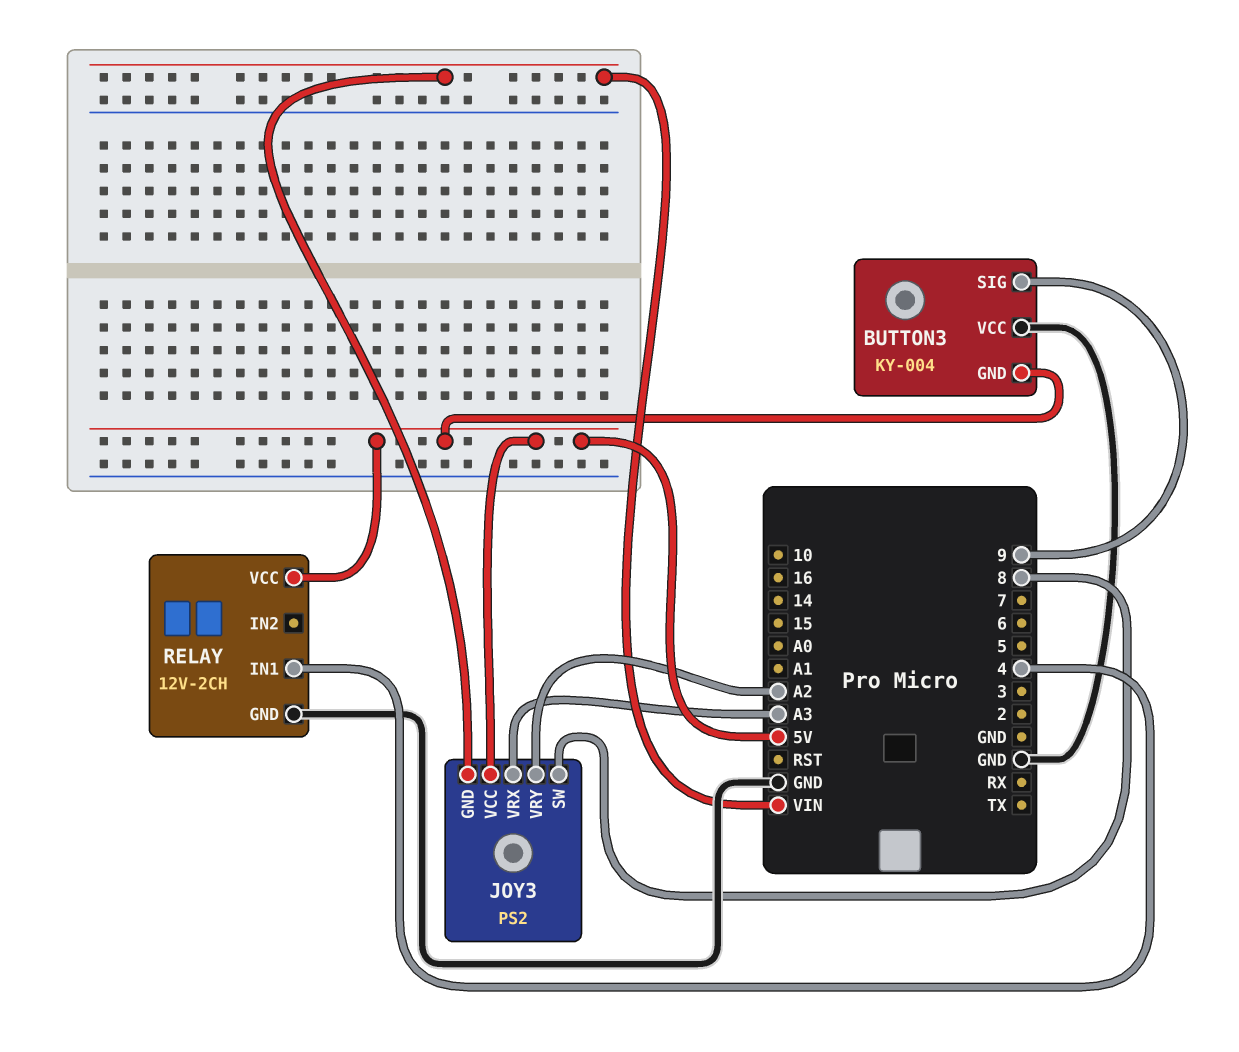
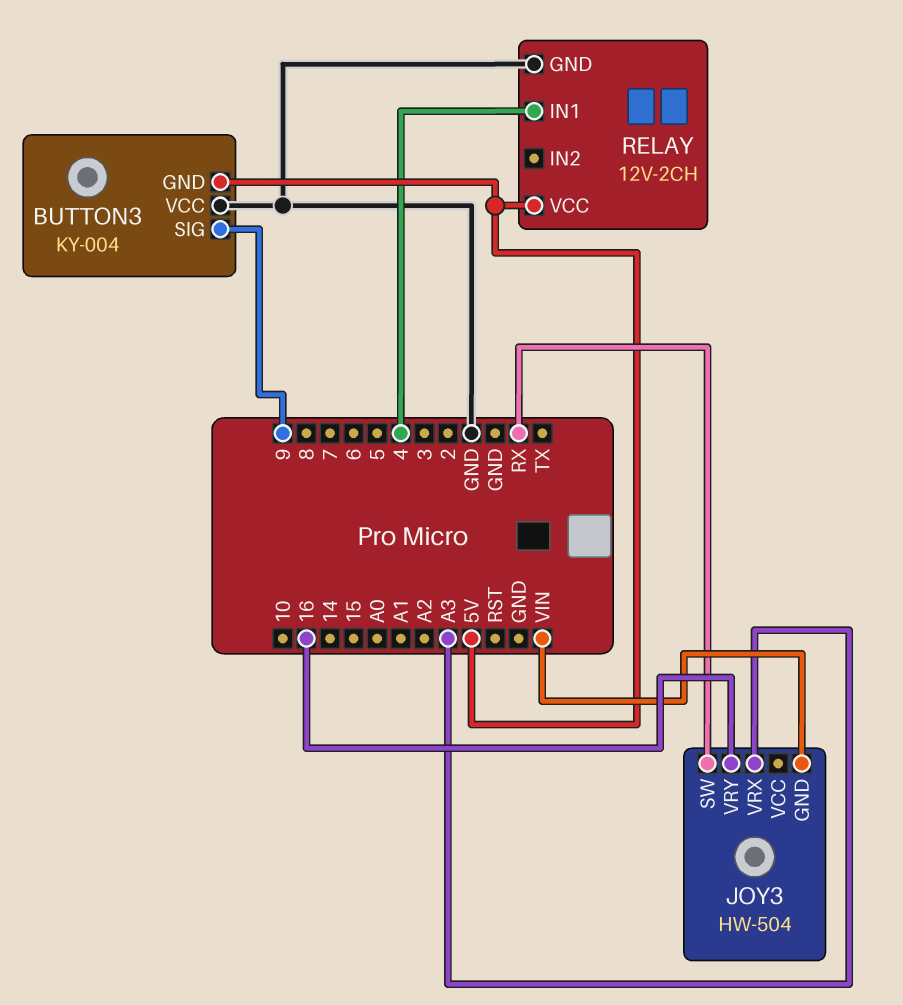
JOY3: PS2 -> HW-504
JOY3 pin SW: 8 -> RX
JOY3 pin VCC: 5V -> none
JOY3 pin VRY: A2 -> 16

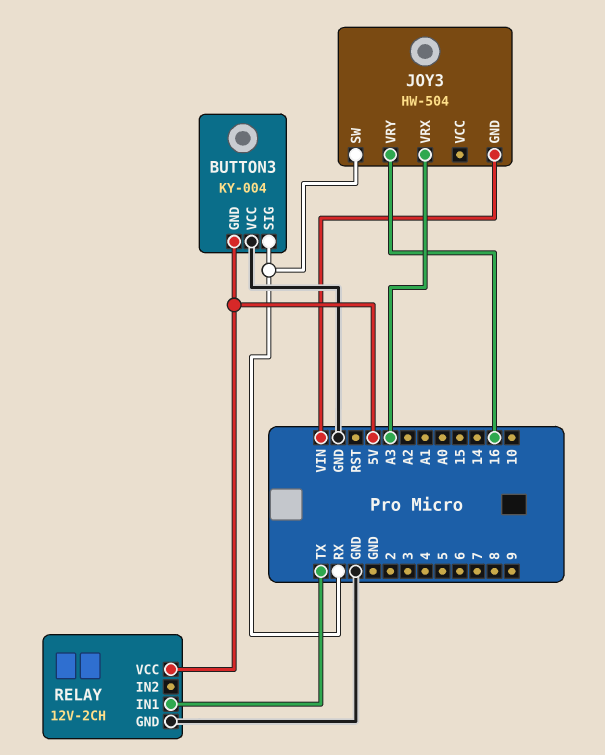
BUTTON3 pin SIG: 9 -> RX
RELAY pin IN1: 4 -> TX

